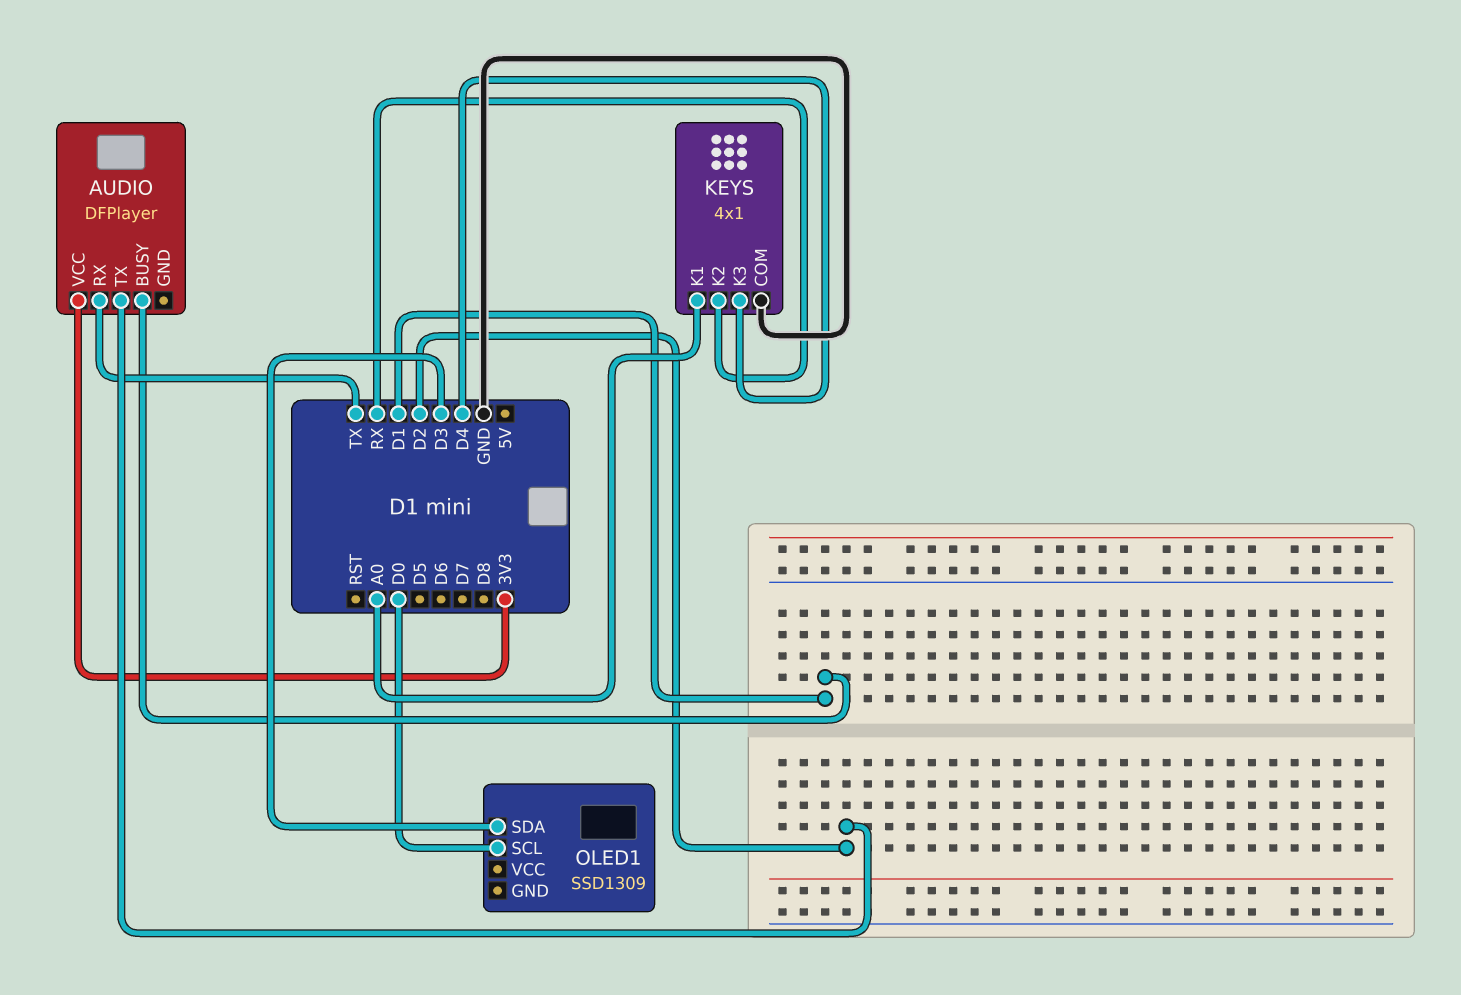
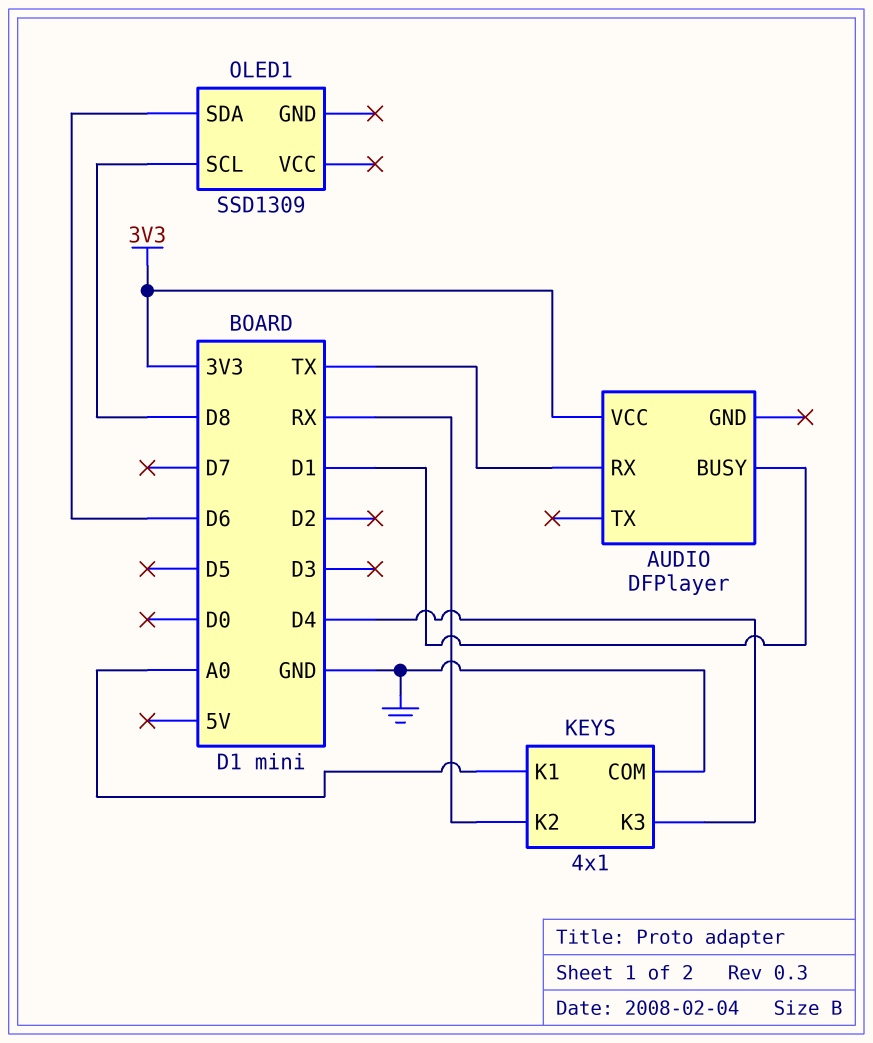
AUDIO pin TX: D2 -> none
OLED1 pin SCL: D0 -> D8
OLED1 pin SDA: D3 -> D6

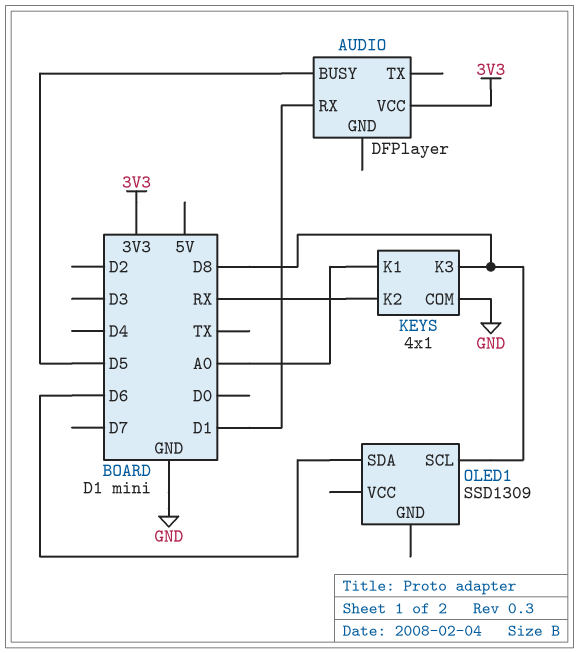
AUDIO pin BUSY: D1 -> D5
AUDIO pin RX: TX -> D1
KEYS pin K3: D4 -> D8

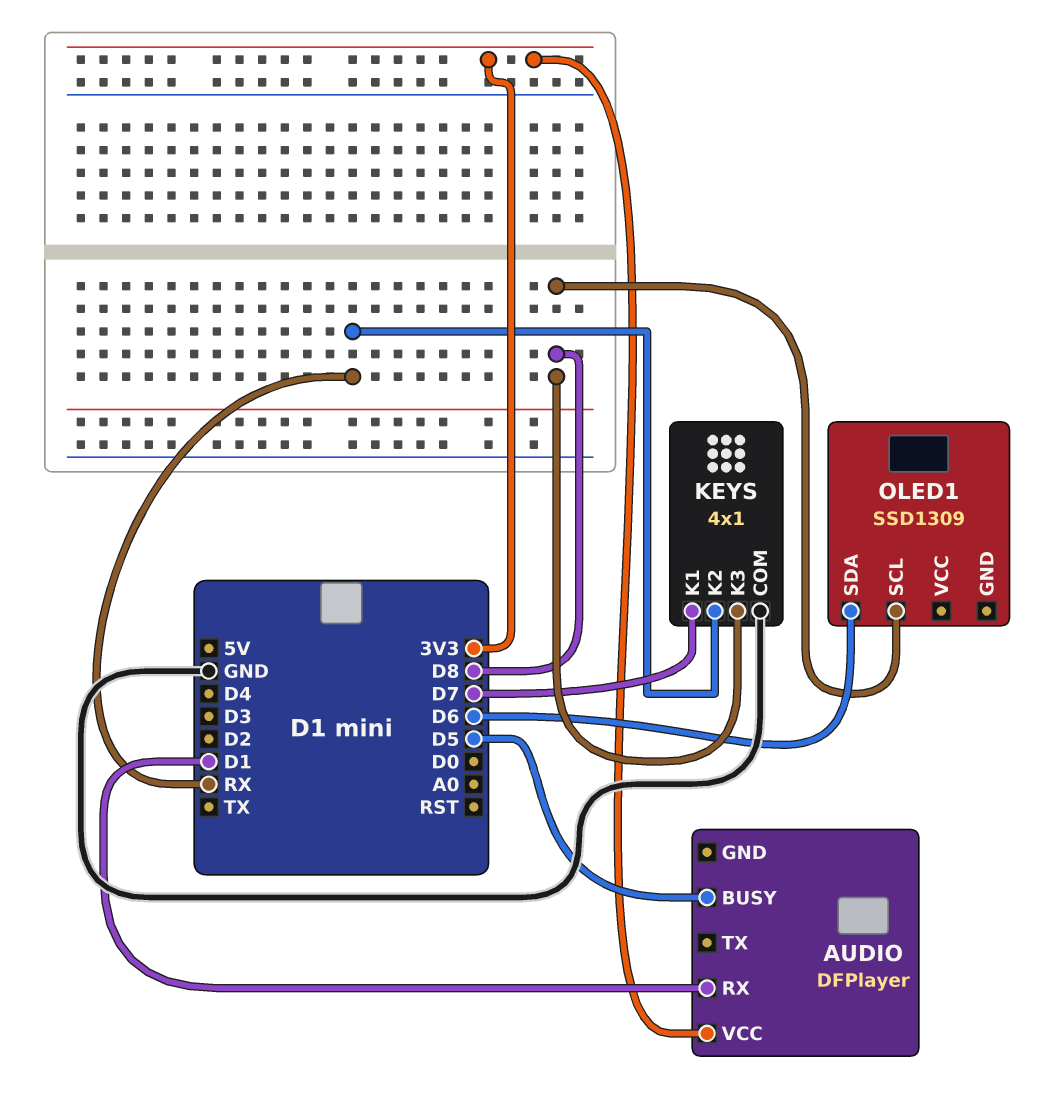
KEYS pin K1: A0 -> D7

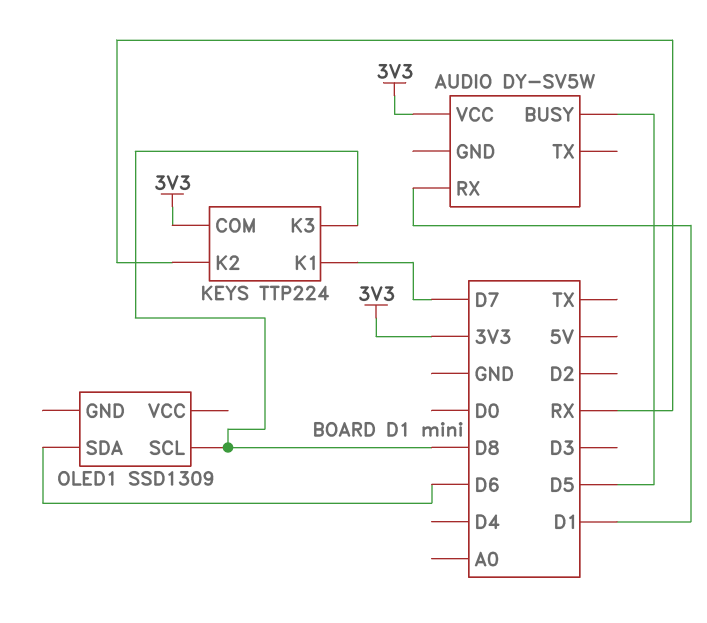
AUDIO: DFPlayer -> DY-SV5W
KEYS: 4x1 -> TTP224
KEYS pin COM: GND -> 3V3

